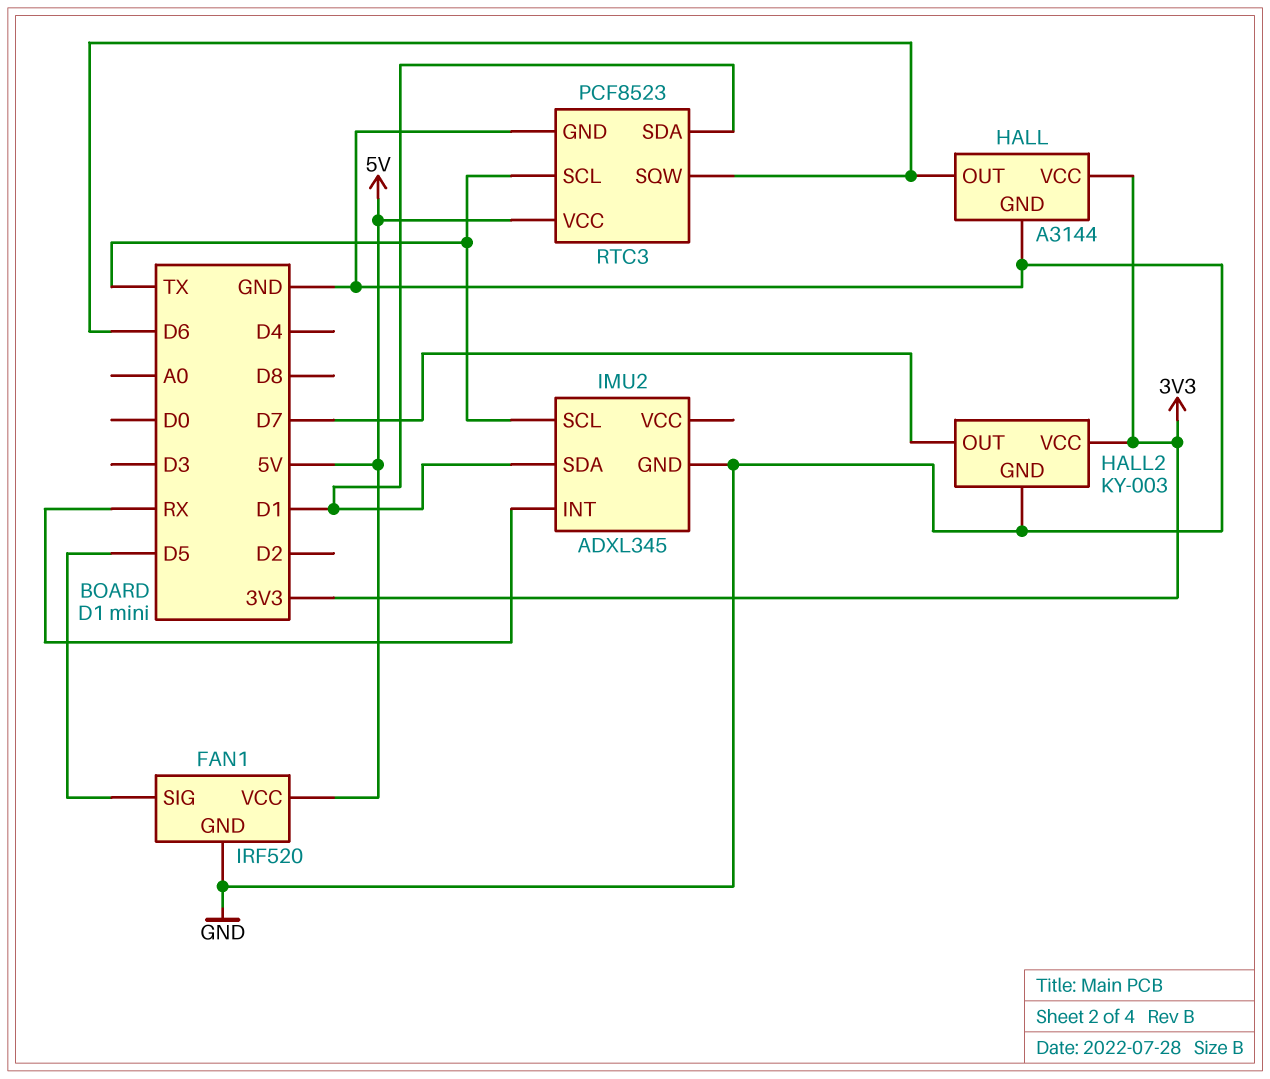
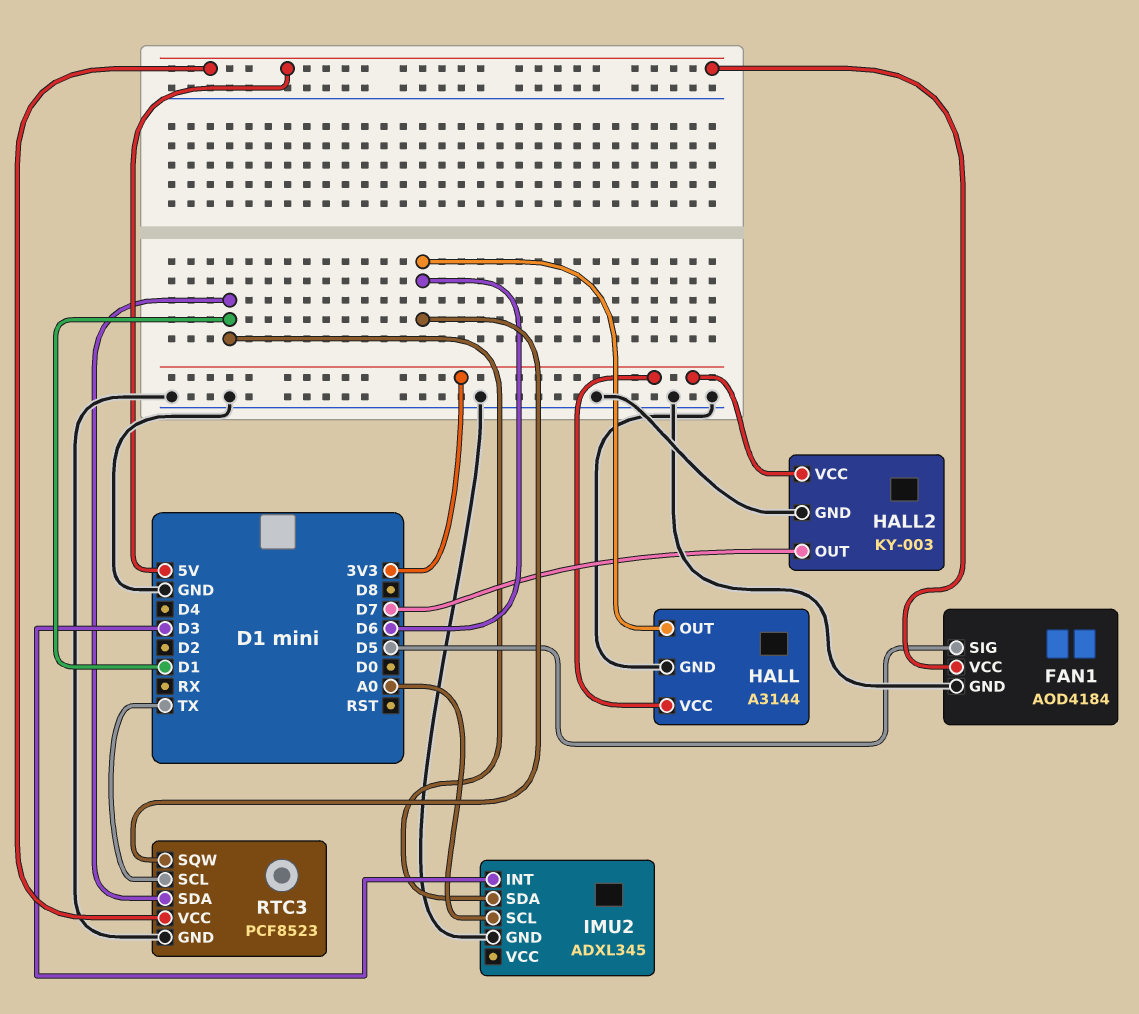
FAN1: IRF520 -> AOD4184
IMU2 pin INT: RX -> D3
IMU2 pin SCL: TX -> A0

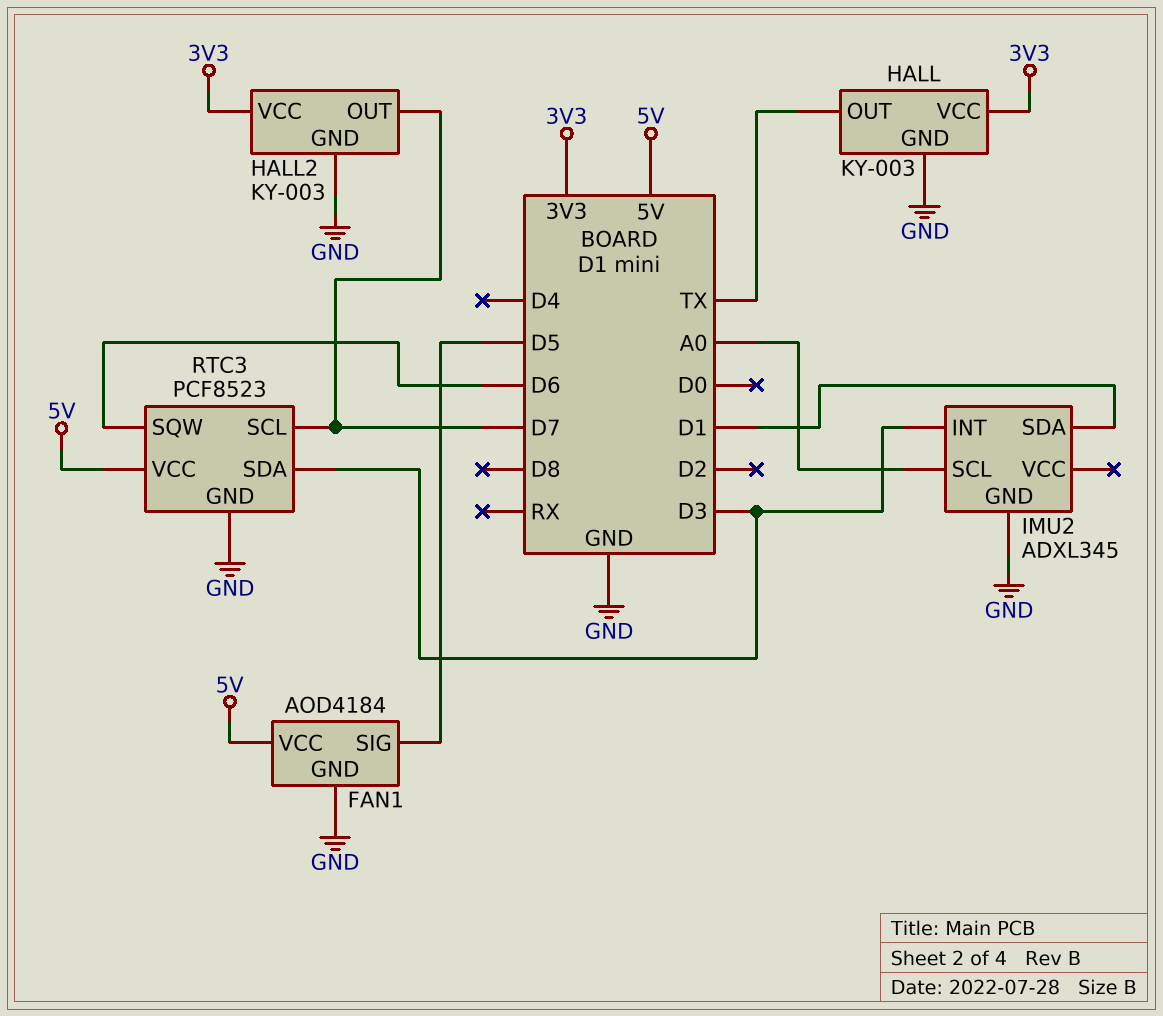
HALL: A3144 -> KY-003
HALL pin OUT: D6 -> TX
RTC3 pin SCL: TX -> D7
RTC3 pin SDA: D1 -> D3

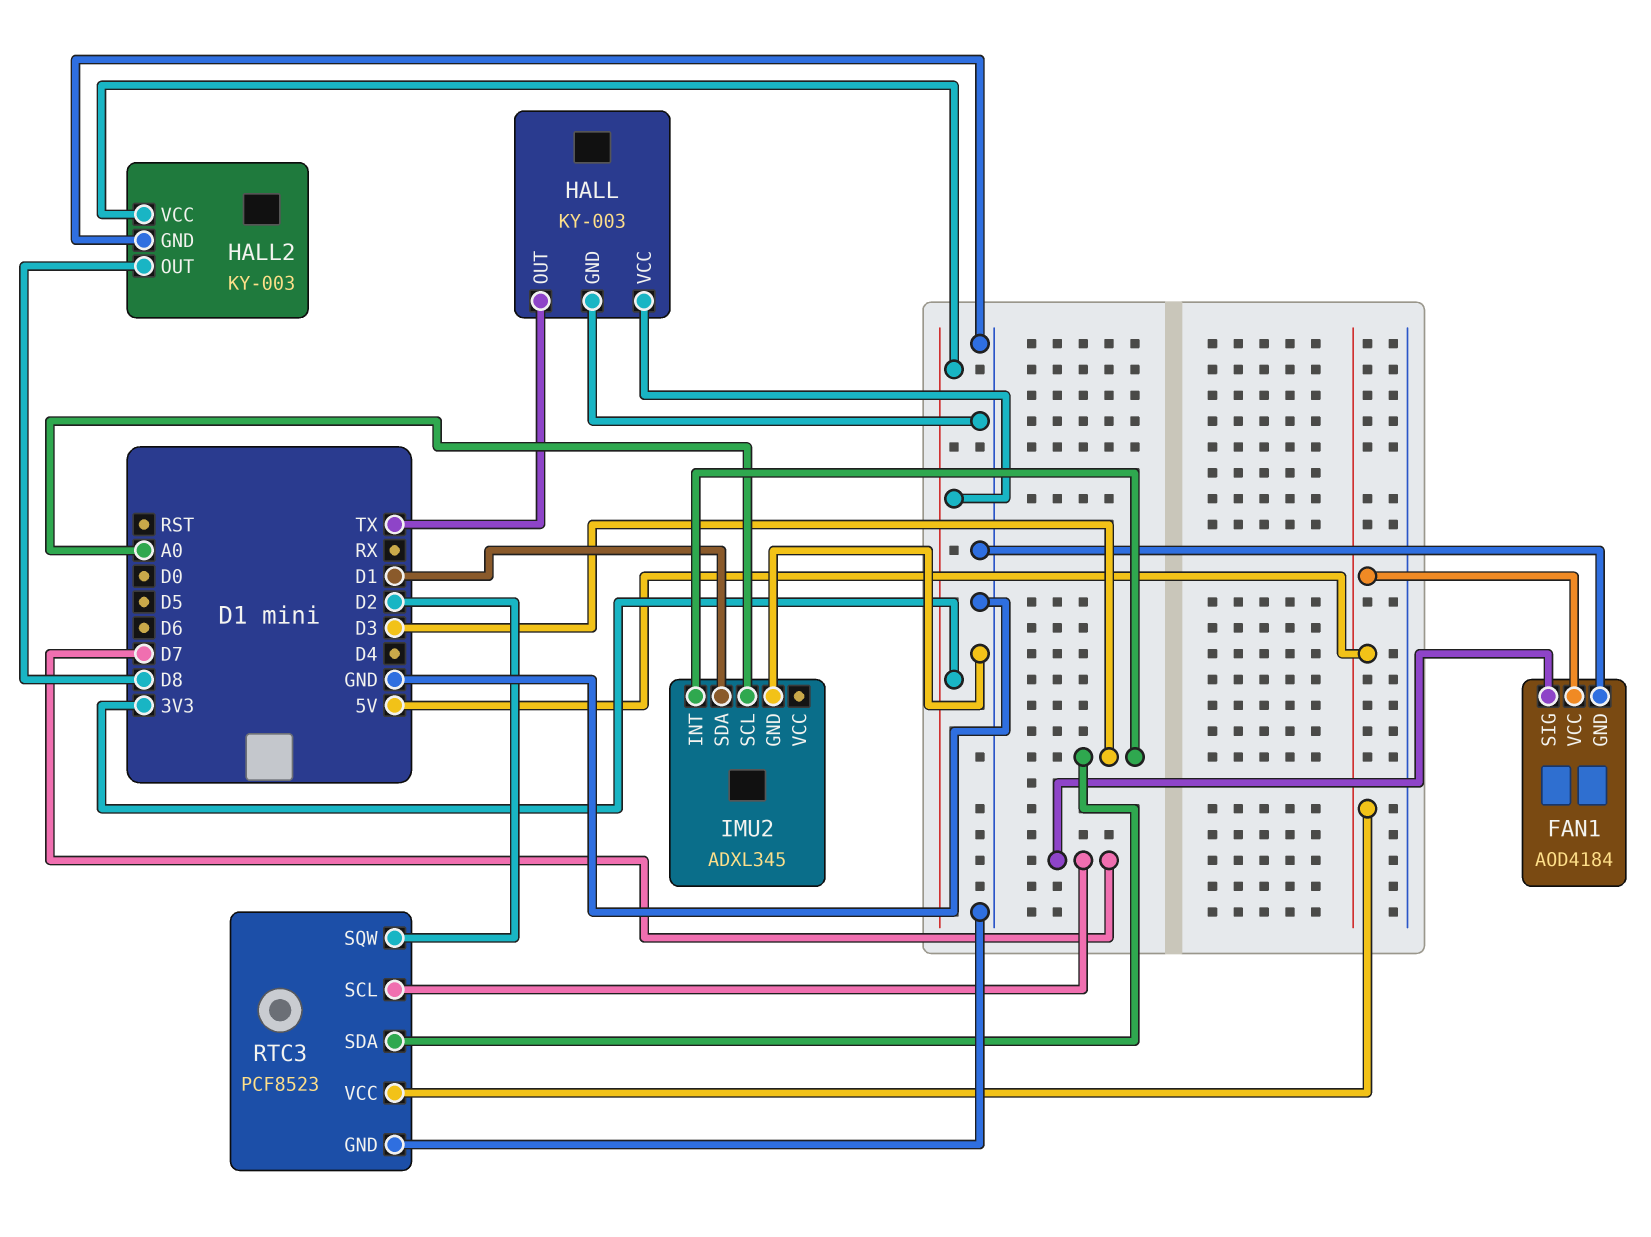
FAN1 pin SIG: D5 -> D7
HALL2 pin OUT: D7 -> D8
RTC3 pin SQW: D6 -> D2

